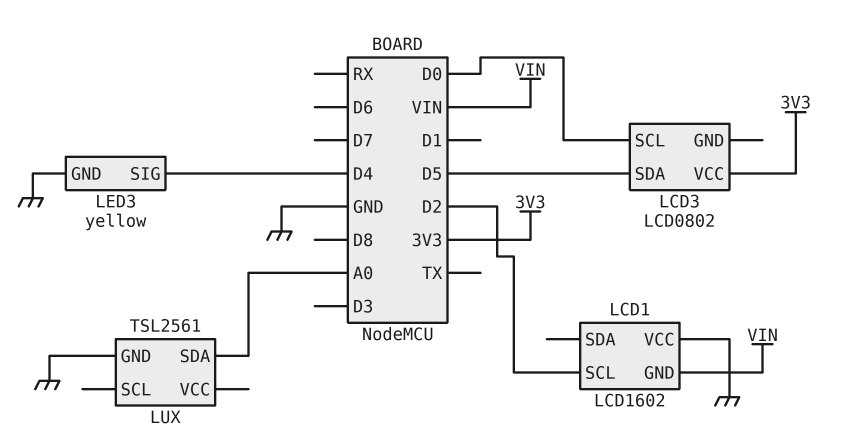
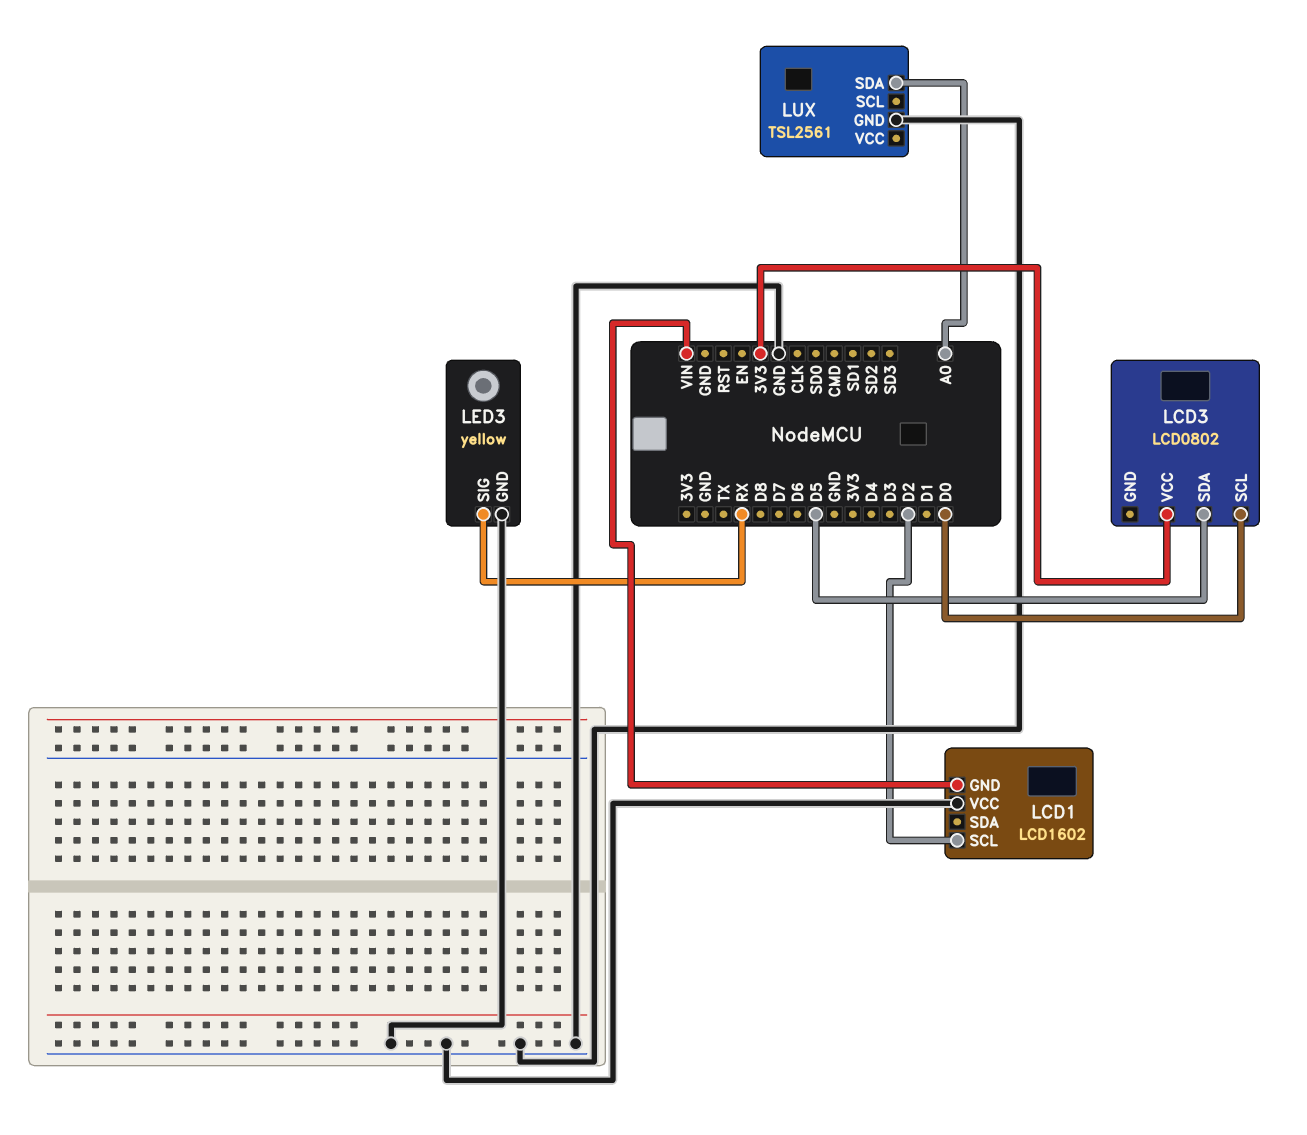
LED3 pin SIG: D4 -> RX

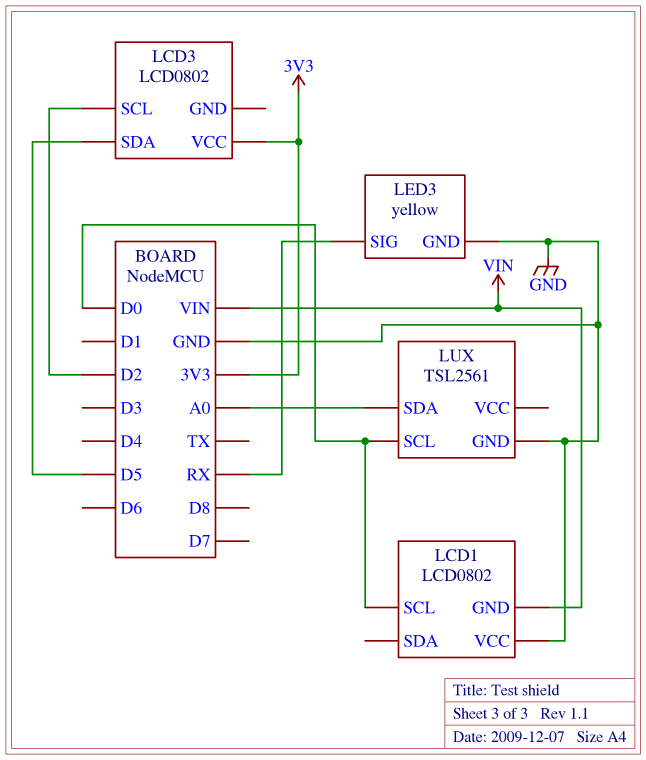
LCD1: LCD1602 -> LCD0802
LCD1 pin SCL: D2 -> D0
LCD3 pin SCL: D0 -> D2
LUX pin SCL: none -> D0

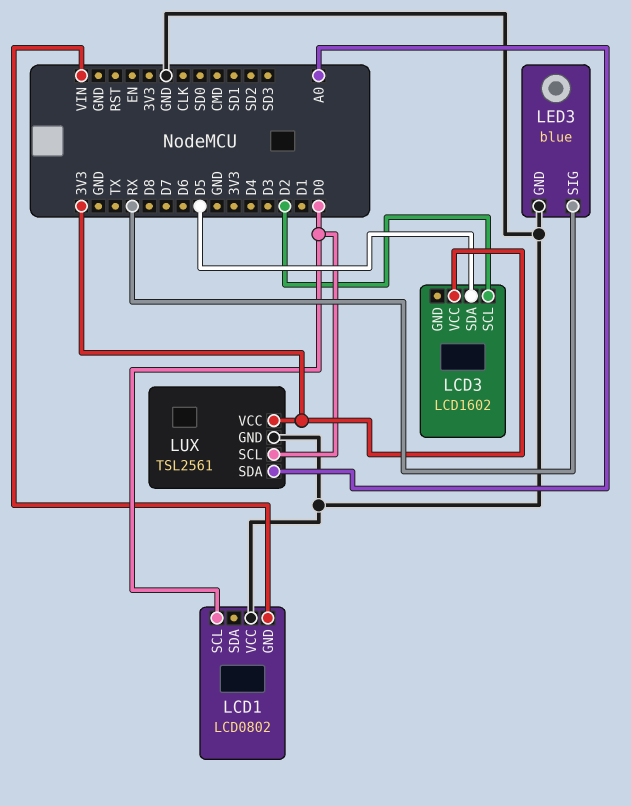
LCD3: LCD0802 -> LCD1602
LED3: yellow -> blue
LUX pin VCC: none -> 3V3

